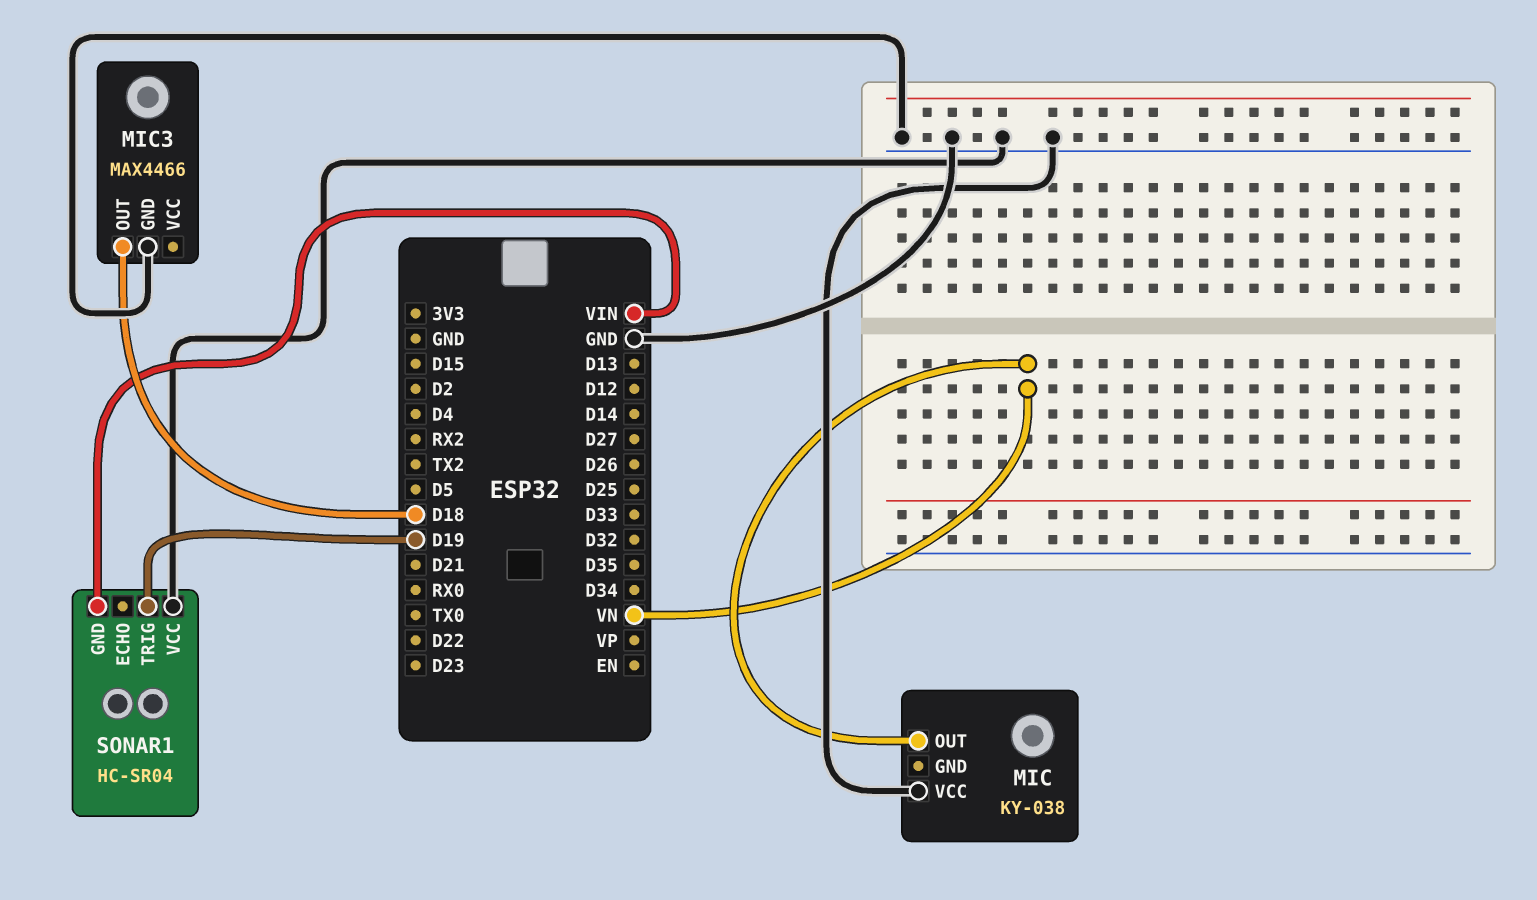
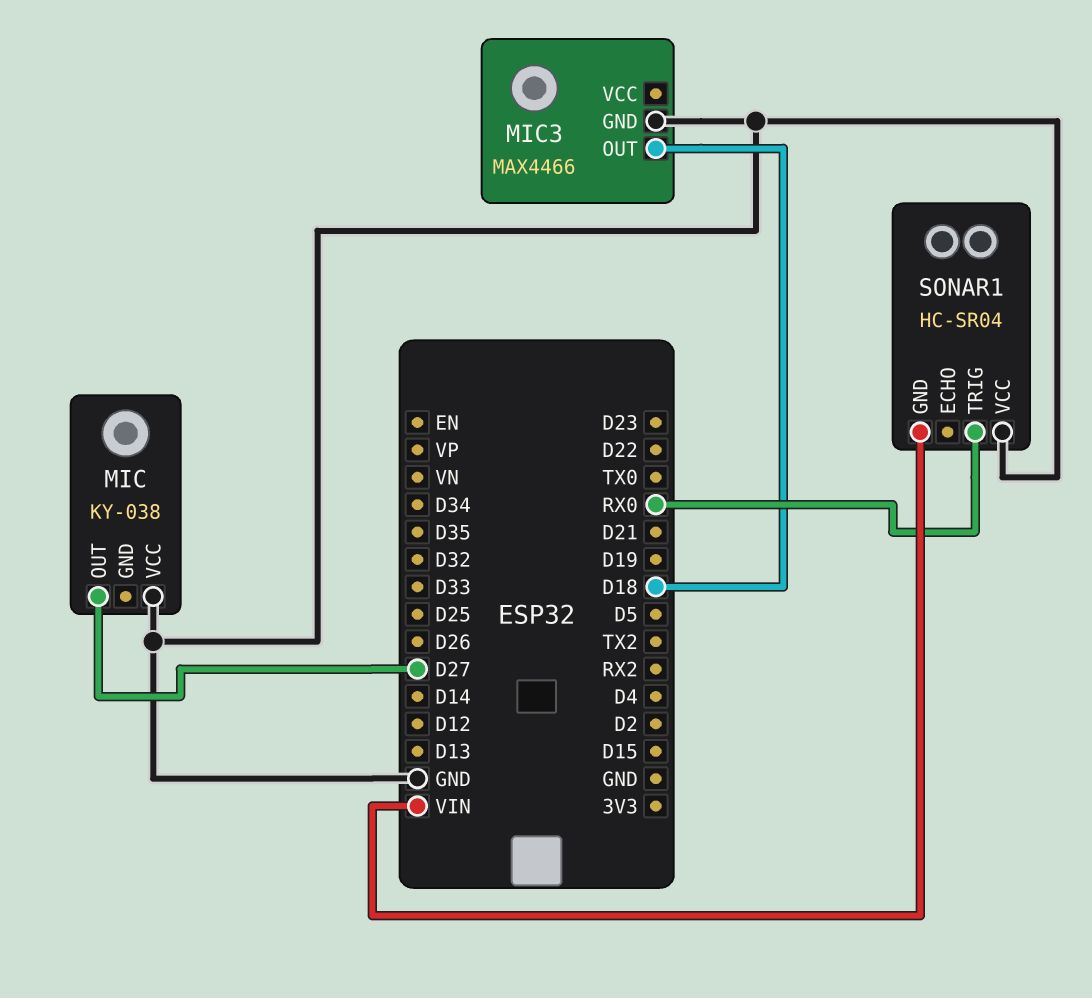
MIC pin OUT: VN -> D27
SONAR1 pin TRIG: D19 -> RX0

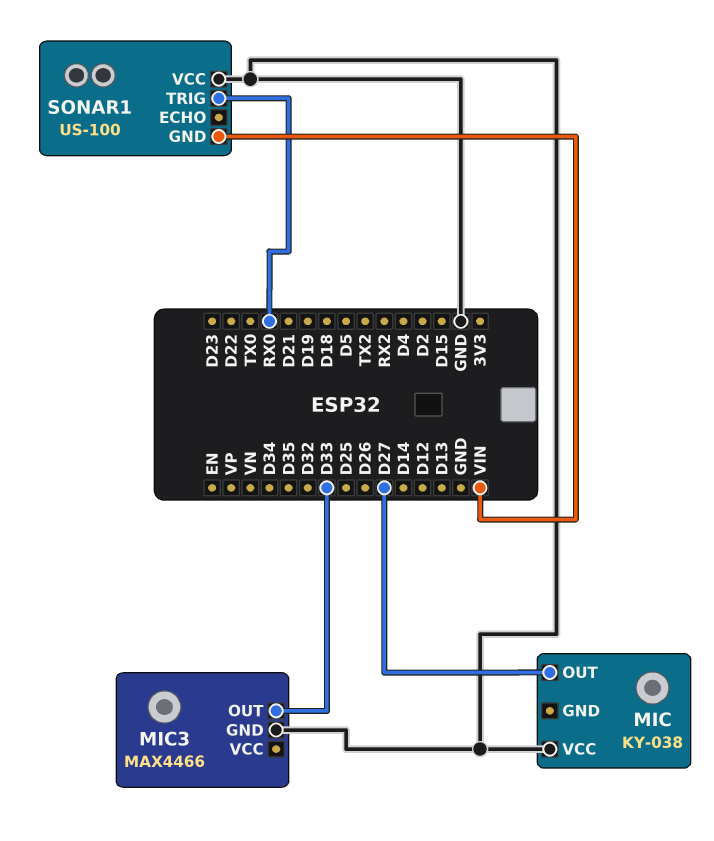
MIC3 pin OUT: D18 -> D33
SONAR1: HC-SR04 -> US-100

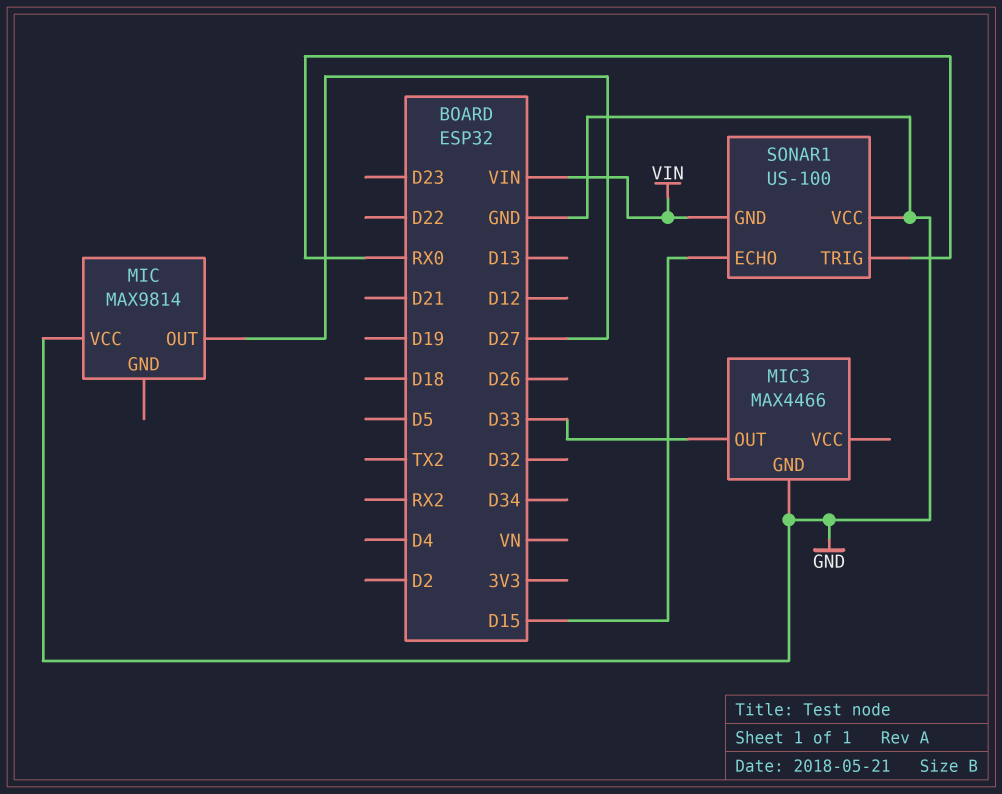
MIC: KY-038 -> MAX9814
SONAR1 pin ECHO: none -> D15

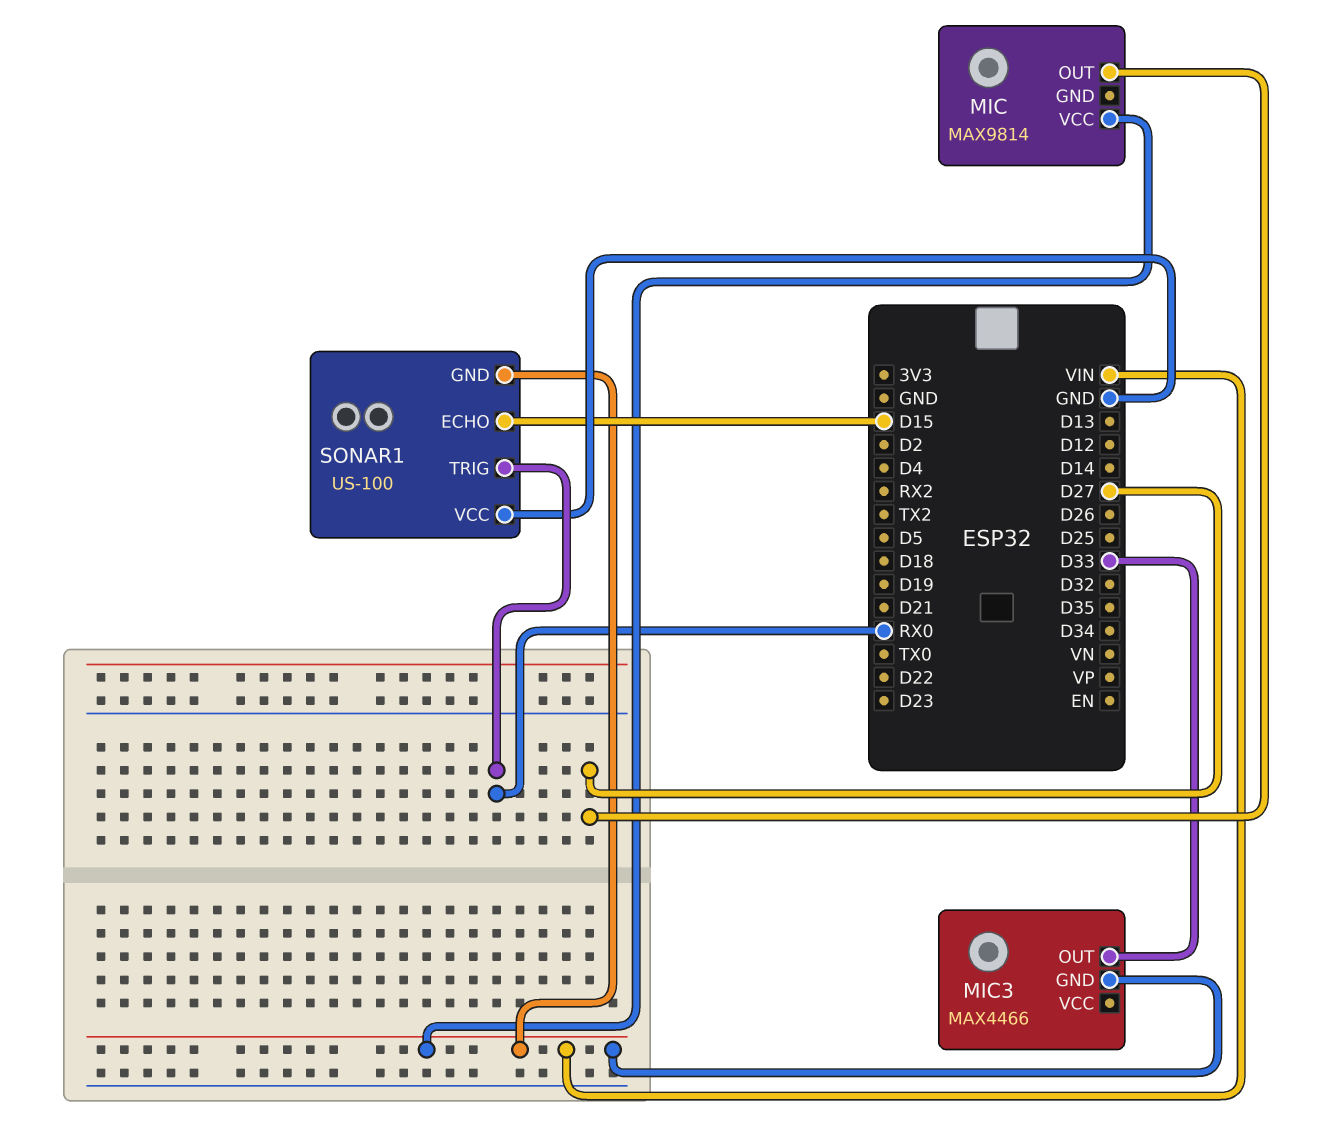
MIC pin VCC: GND -> VIN
MIC3 pin GND: GND -> VIN

